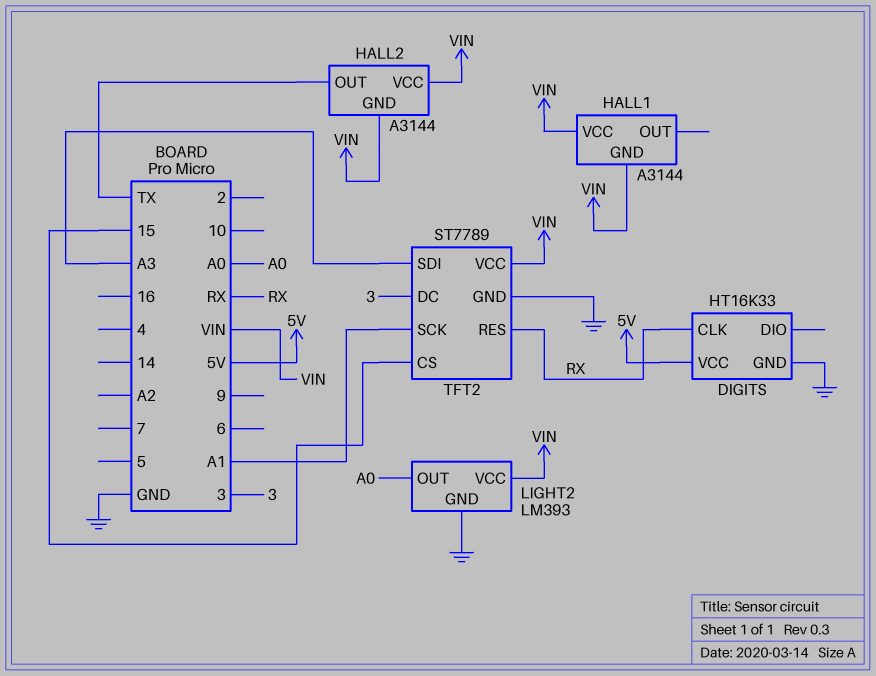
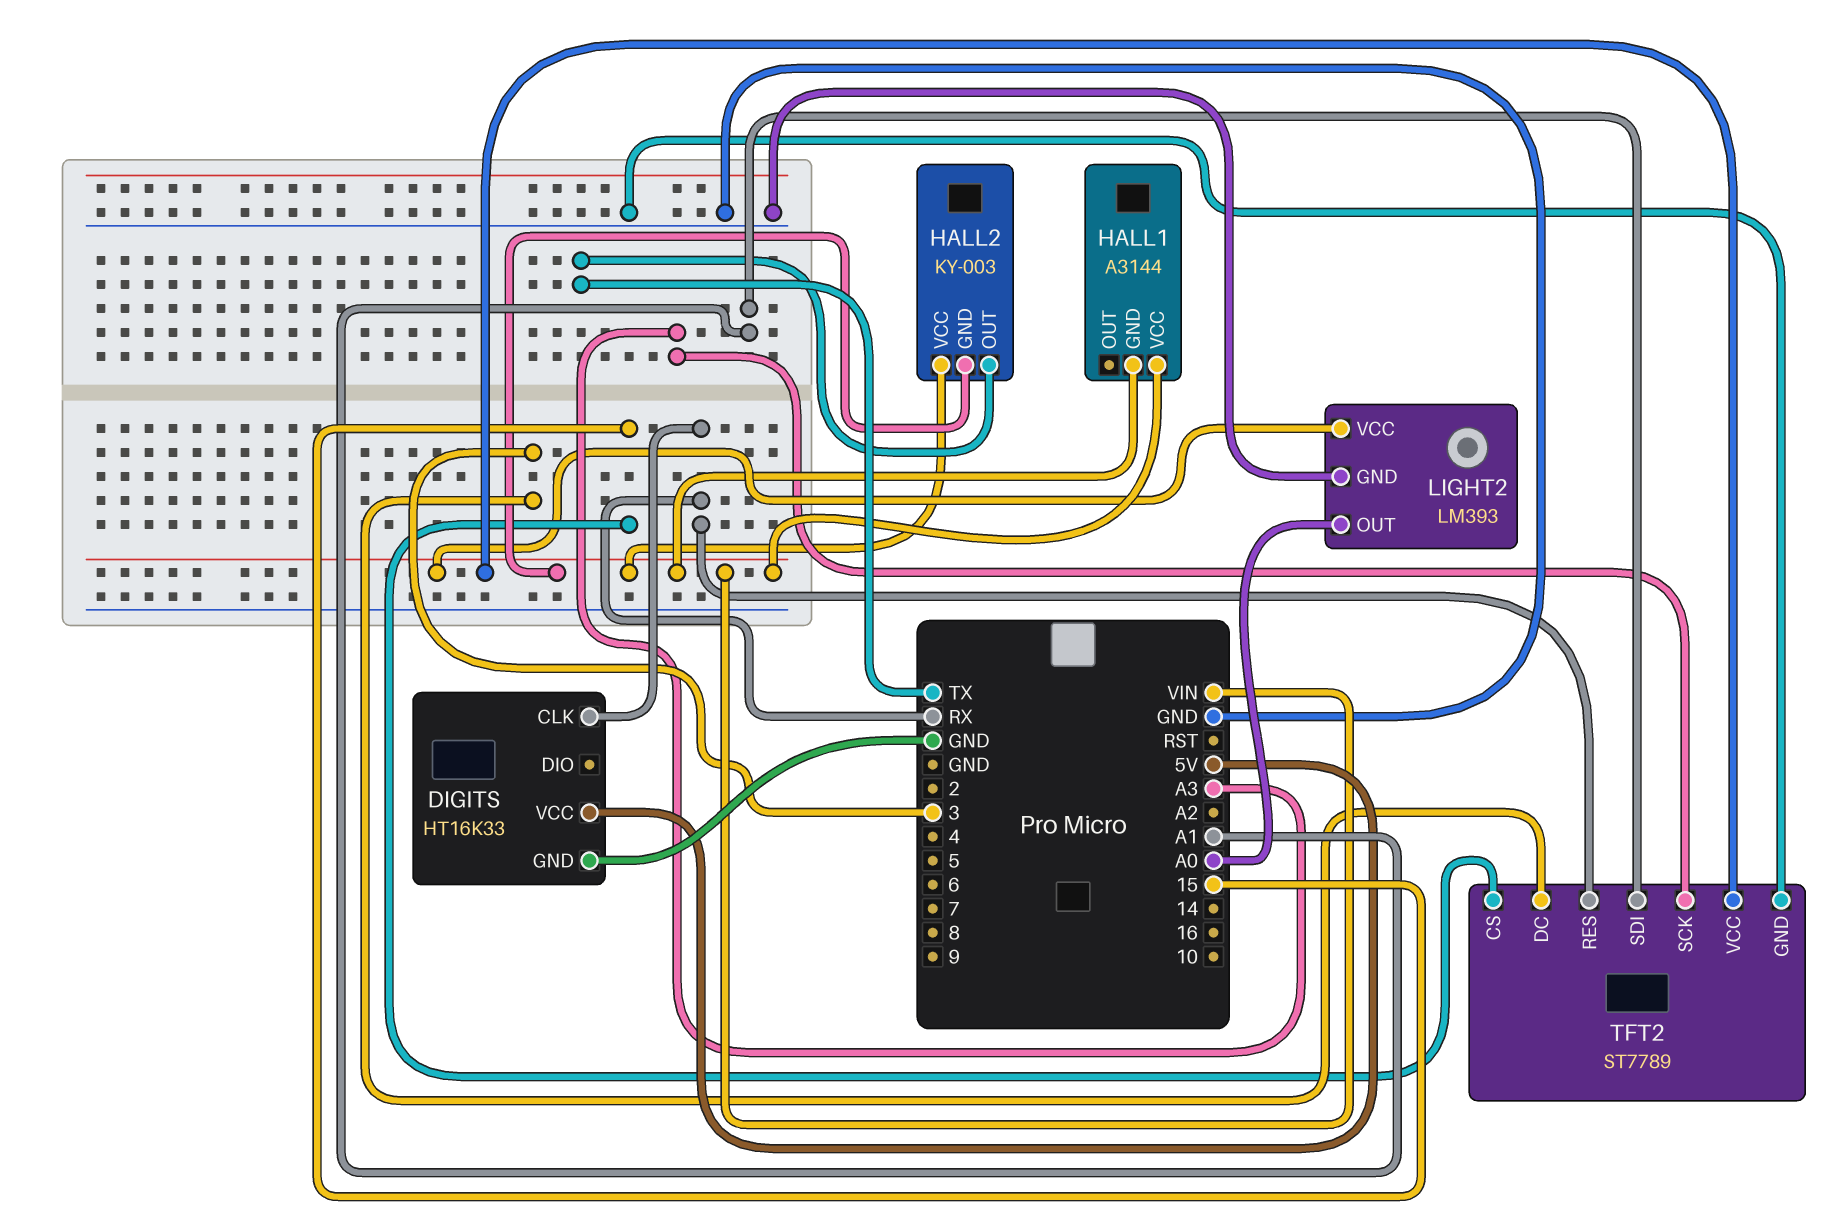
HALL2: A3144 -> KY-003
TFT2 pin SCK: A1 -> A3
TFT2 pin SDI: A3 -> A1

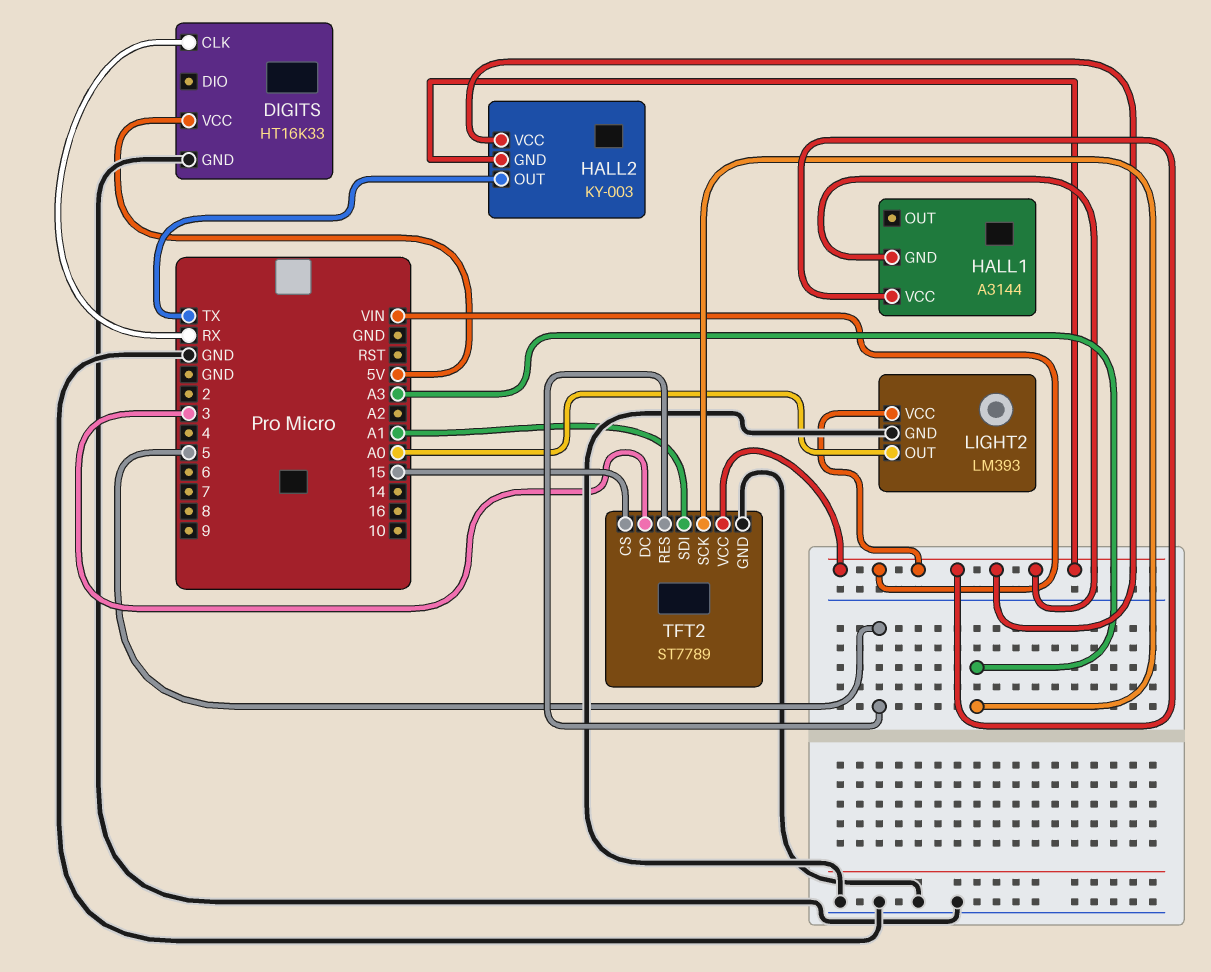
TFT2 pin RES: RX -> 5

